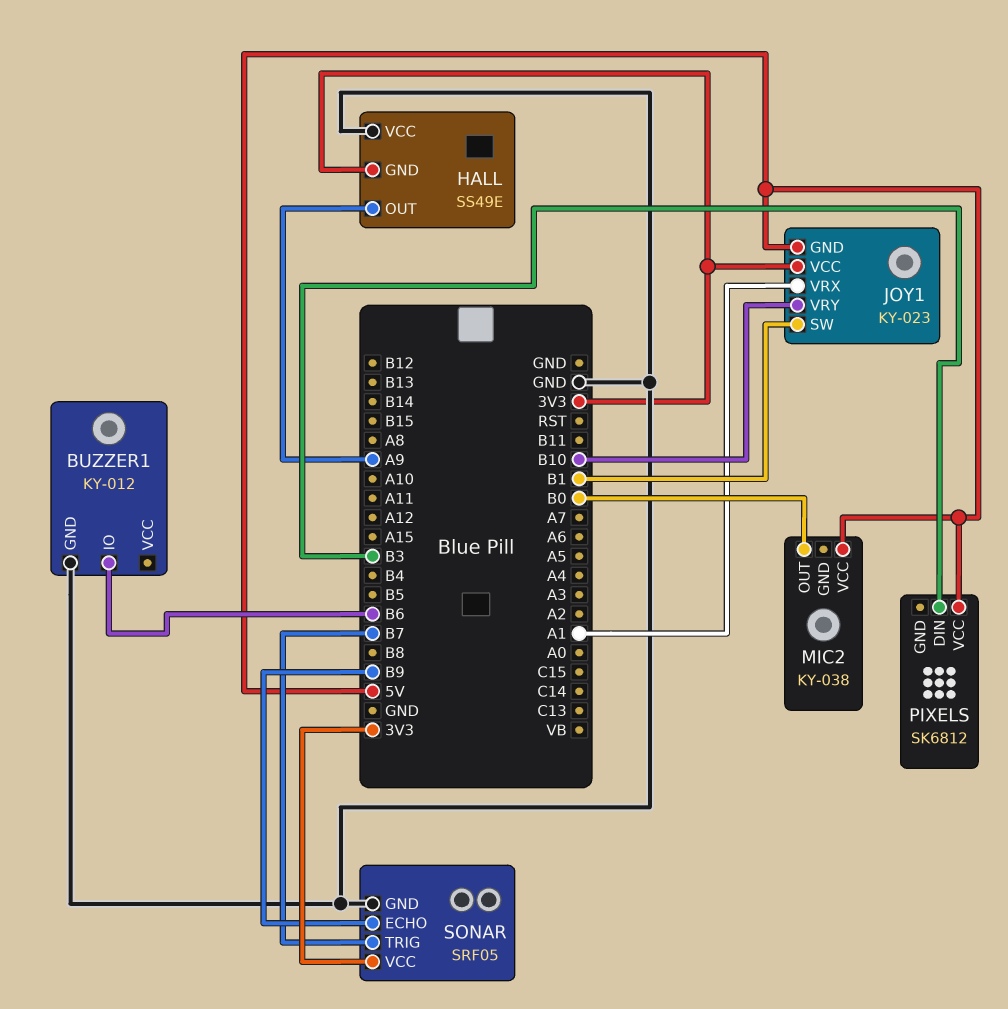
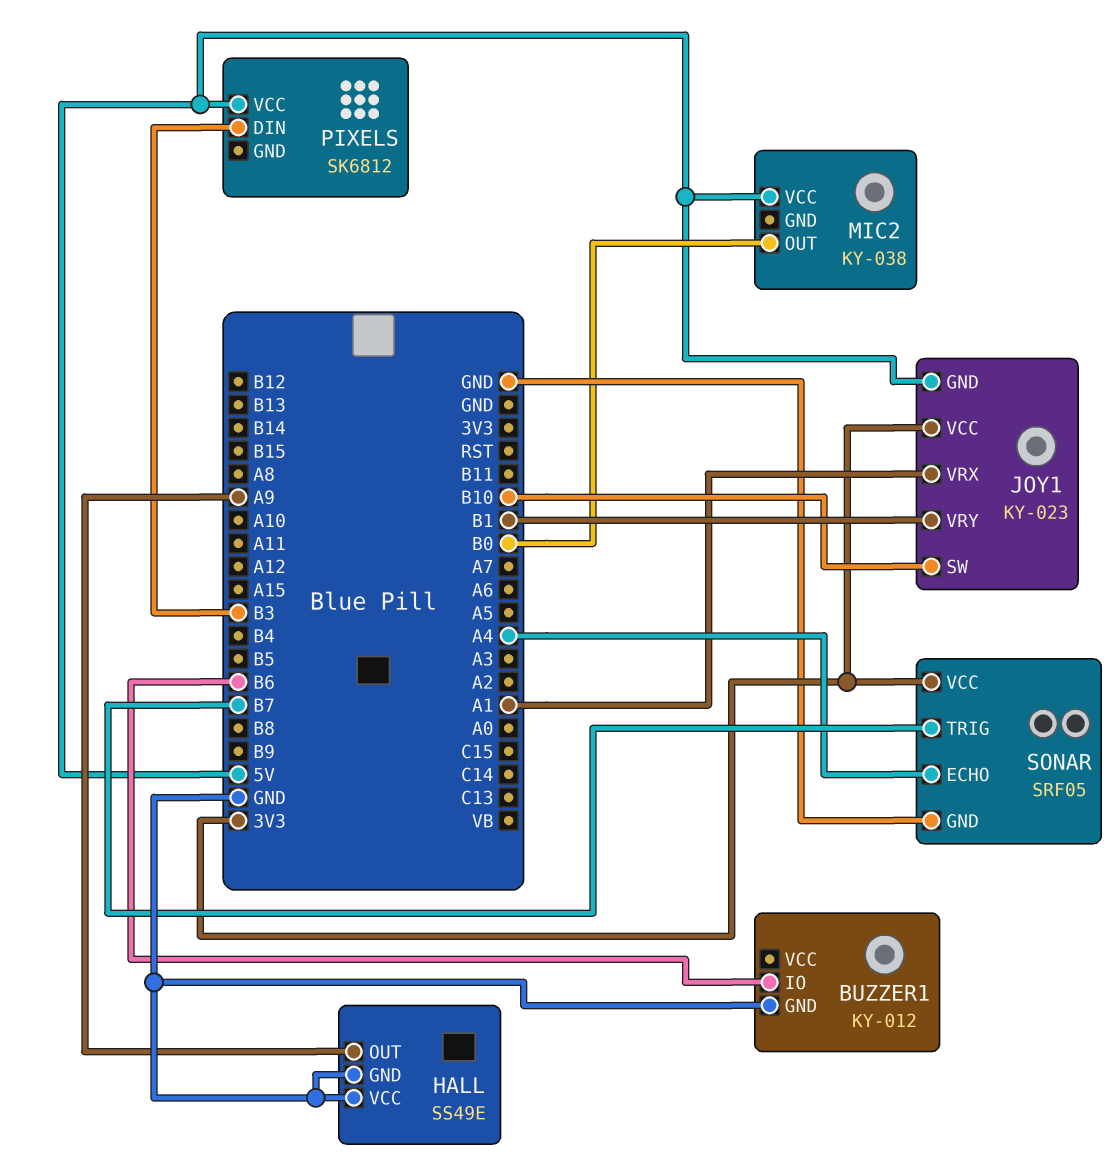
HALL pin GND: 3V3 -> GND
JOY1 pin SW: B1 -> B10
JOY1 pin VRY: B10 -> B1
SONAR pin ECHO: B9 -> A4

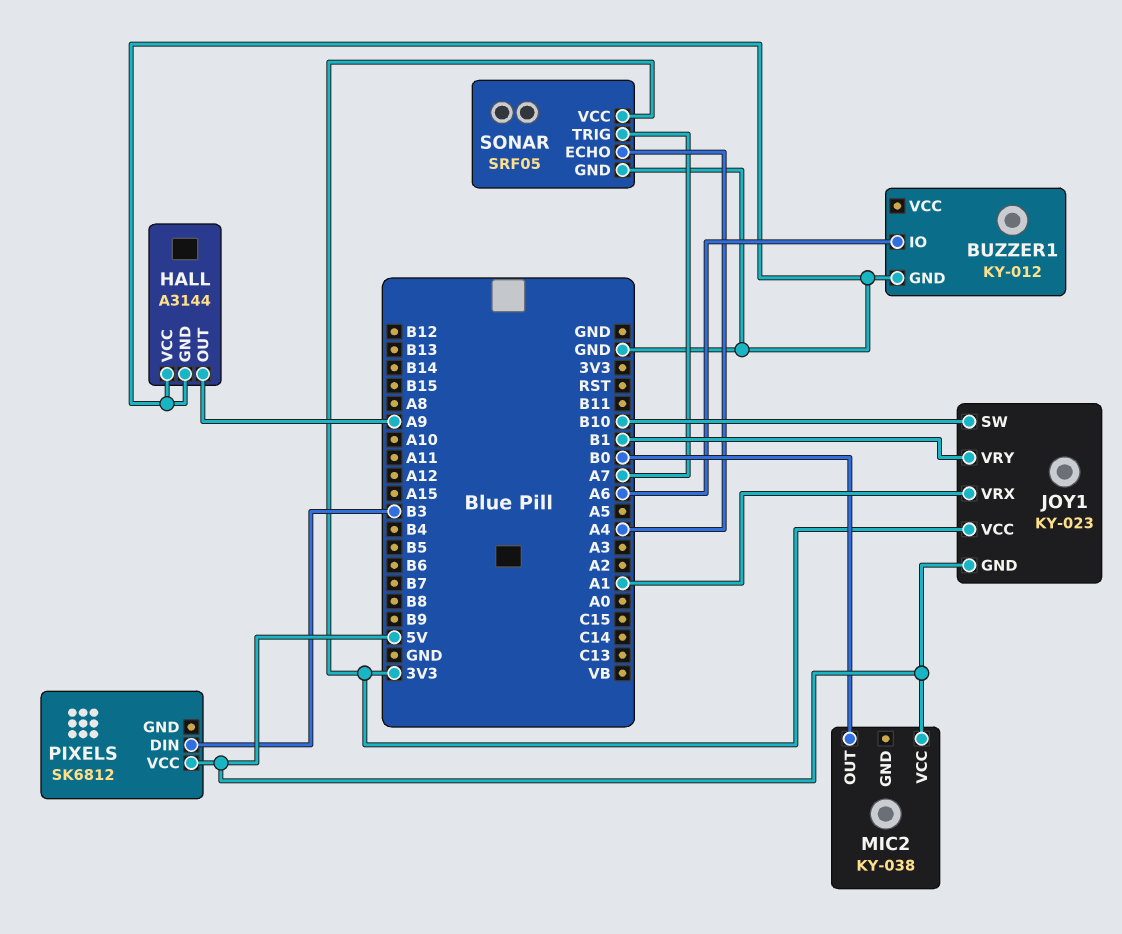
BUZZER1 pin IO: B6 -> A6
HALL: SS49E -> A3144
SONAR pin TRIG: B7 -> A7

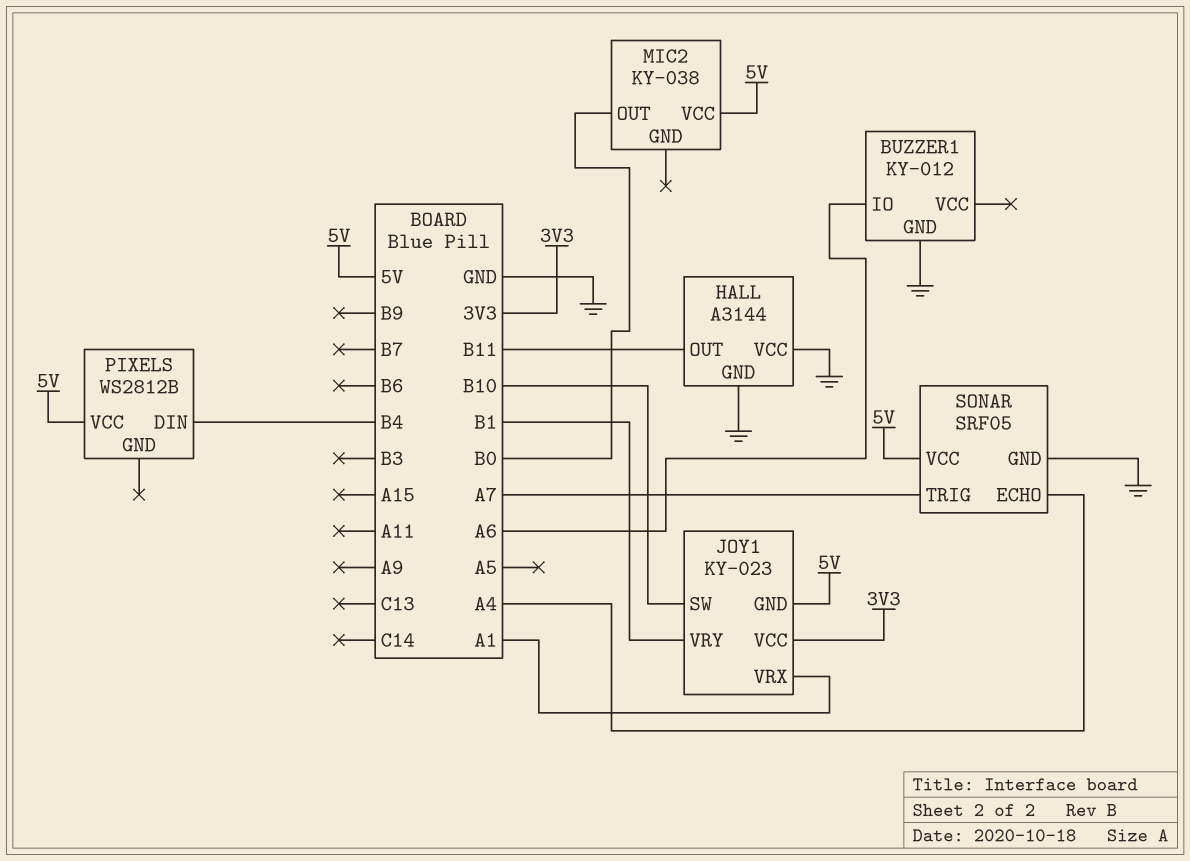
HALL pin OUT: A9 -> B11
PIXELS: SK6812 -> WS2812B
PIXELS pin DIN: B3 -> B4
SONAR pin VCC: 3V3 -> 5V

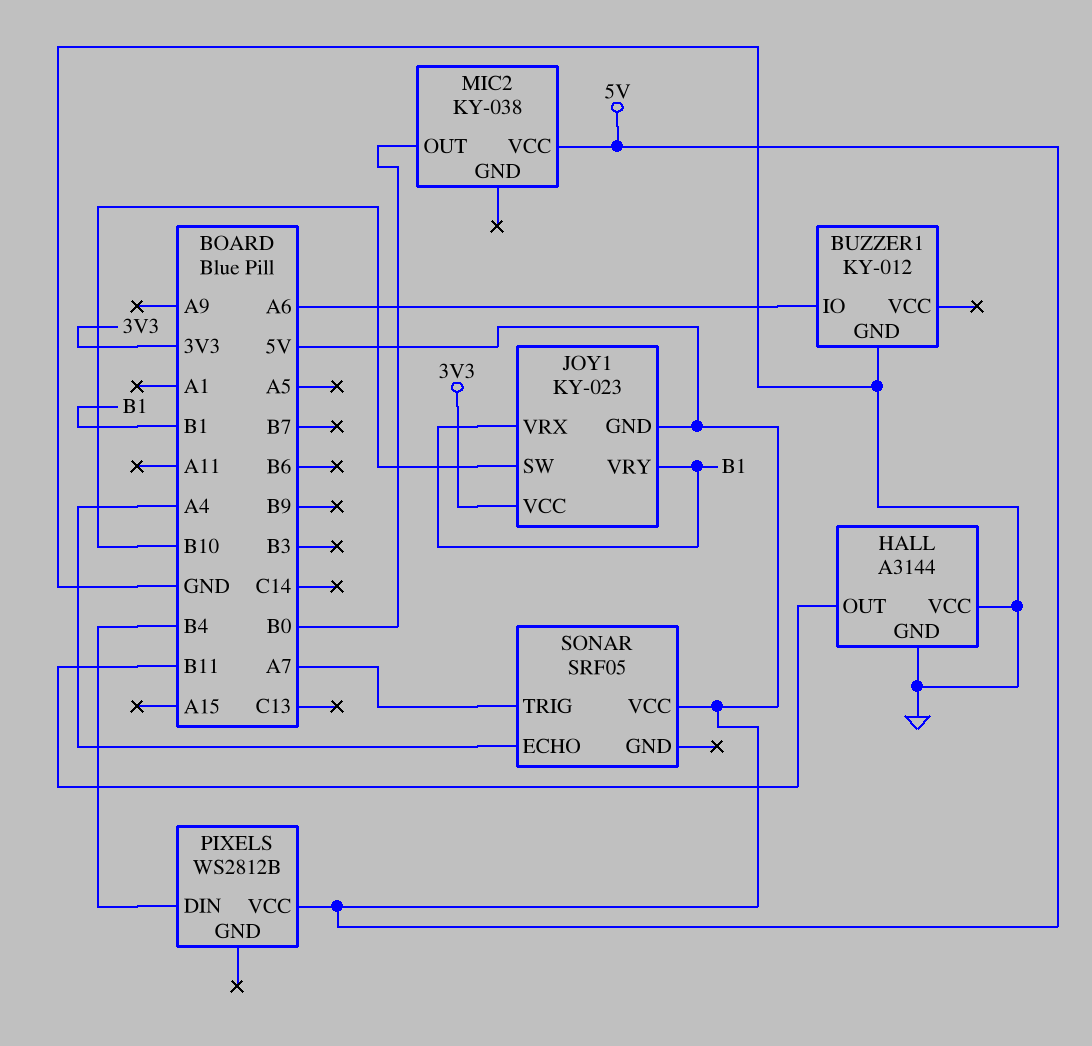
JOY1 pin VRX: A1 -> B1
SONAR pin GND: GND -> none

